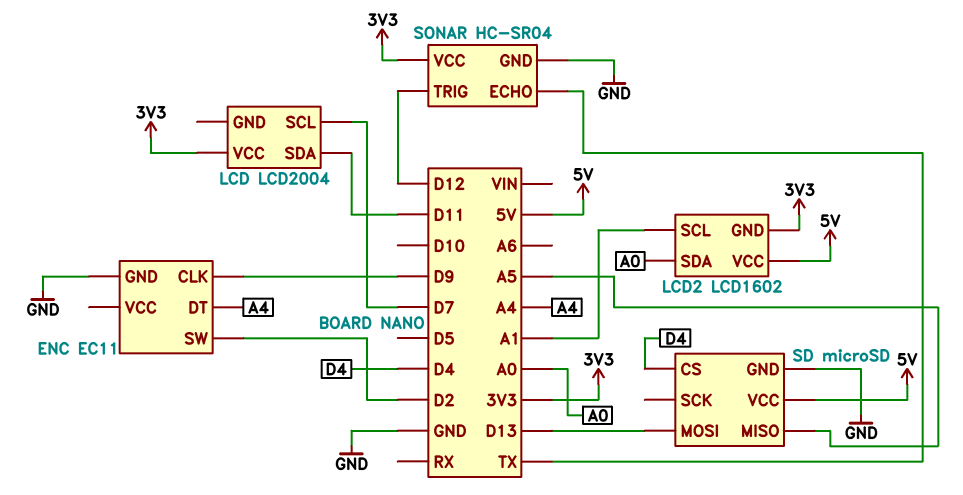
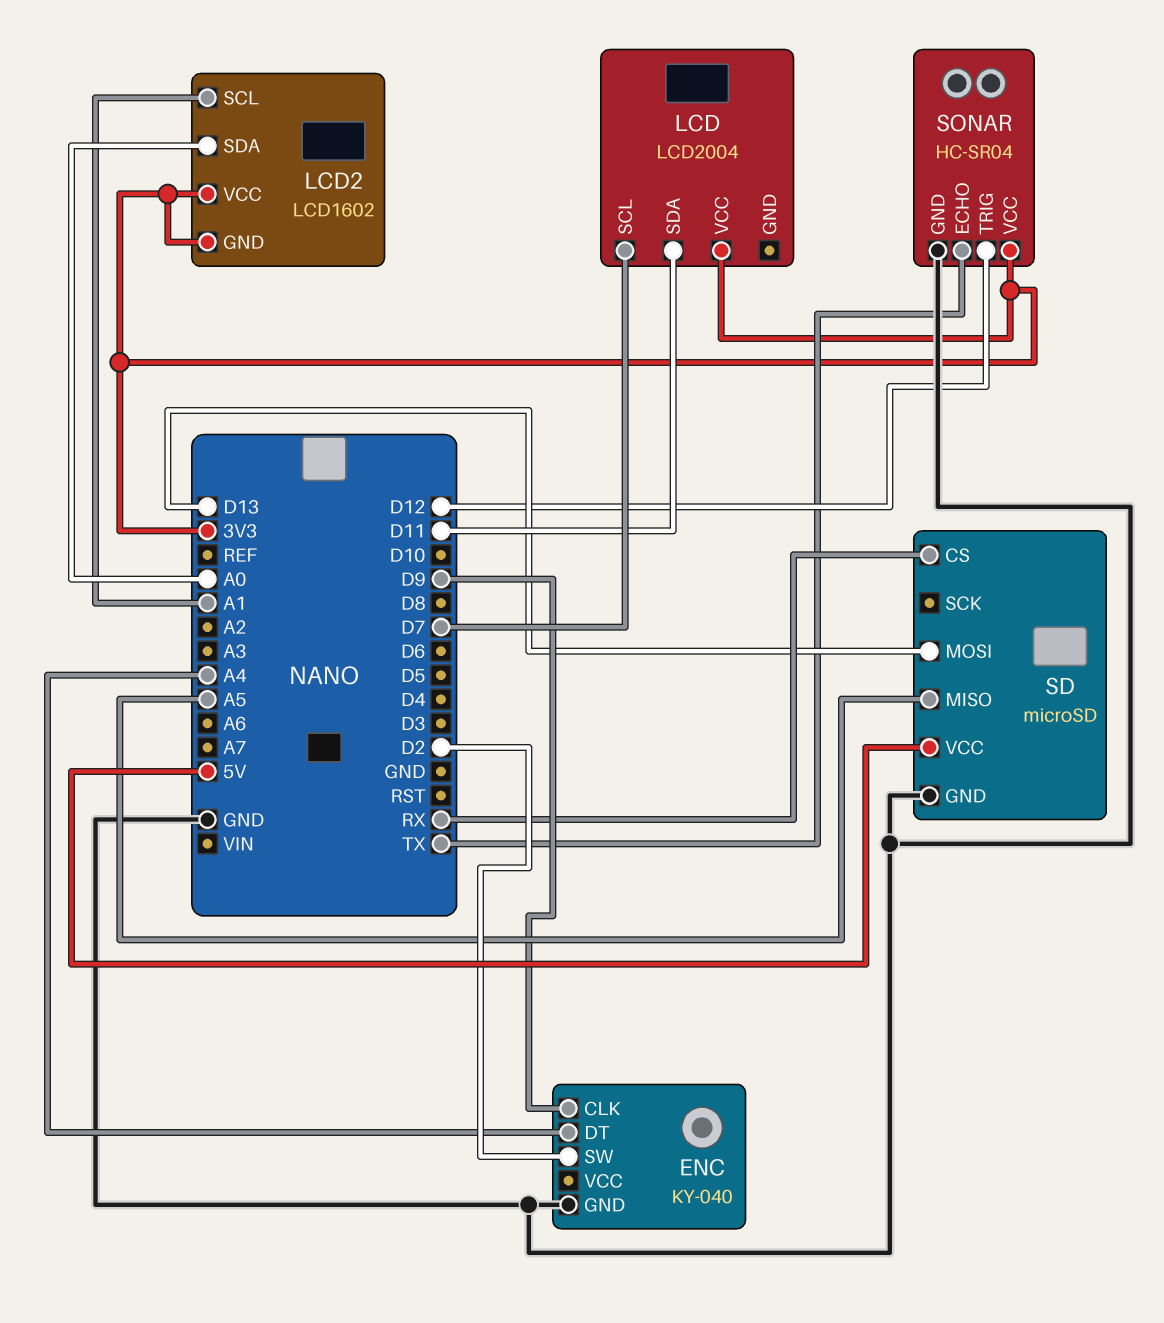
ENC: EC11 -> KY-040
LCD2 pin VCC: 5V -> 3V3
SD pin CS: D4 -> RX

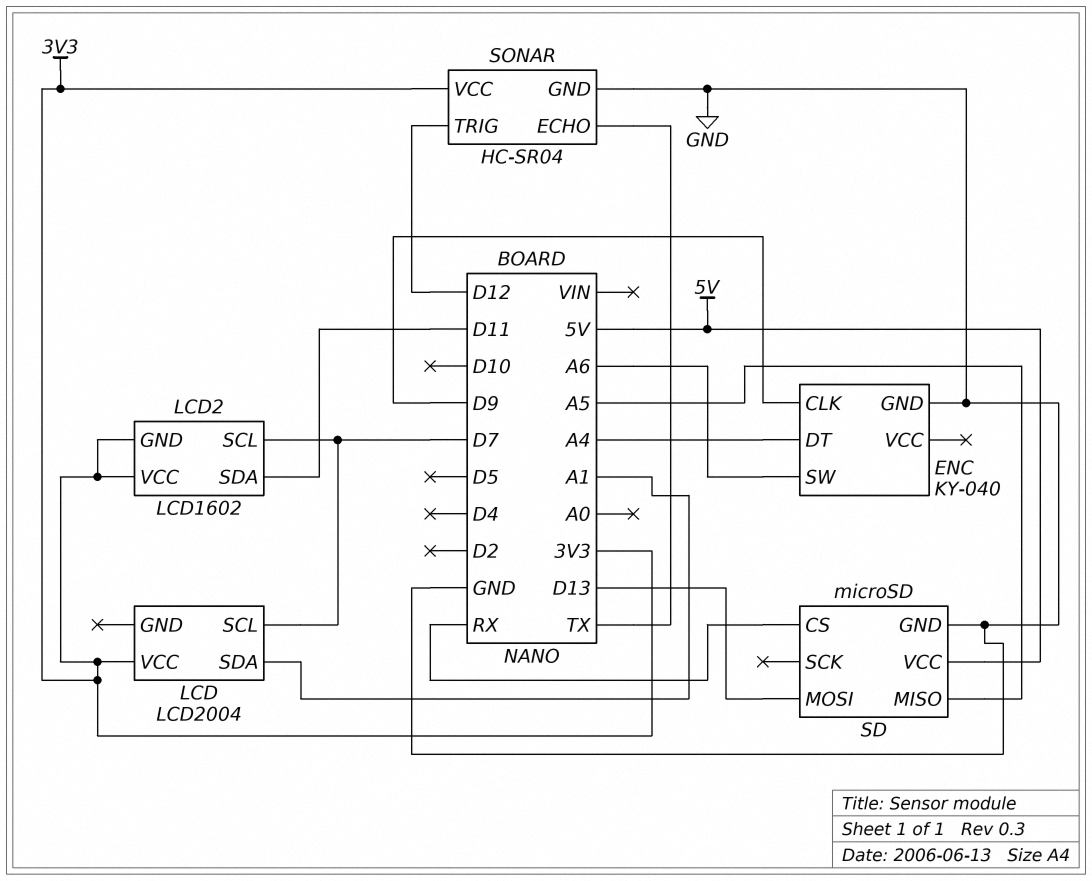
ENC pin SW: D2 -> A6
LCD pin SDA: D11 -> A1
LCD2 pin SCL: A1 -> D7
LCD2 pin SDA: A0 -> D11

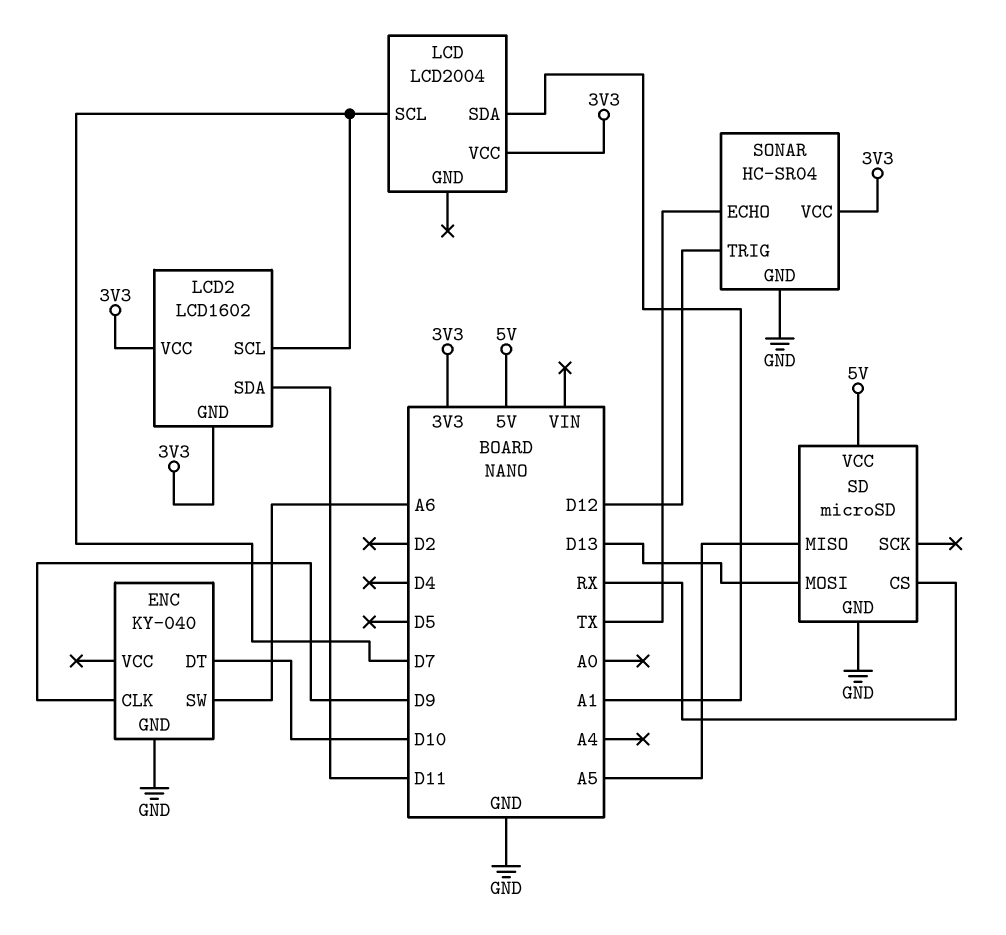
ENC pin DT: A4 -> D10

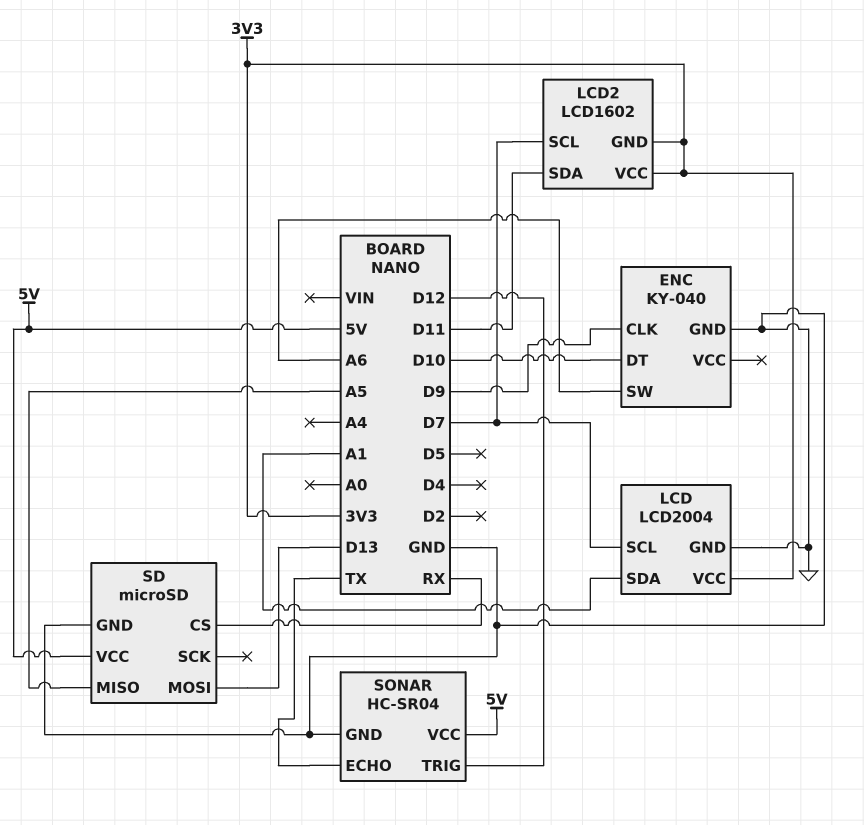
LCD pin GND: none -> GND
SONAR pin VCC: 3V3 -> 5V

